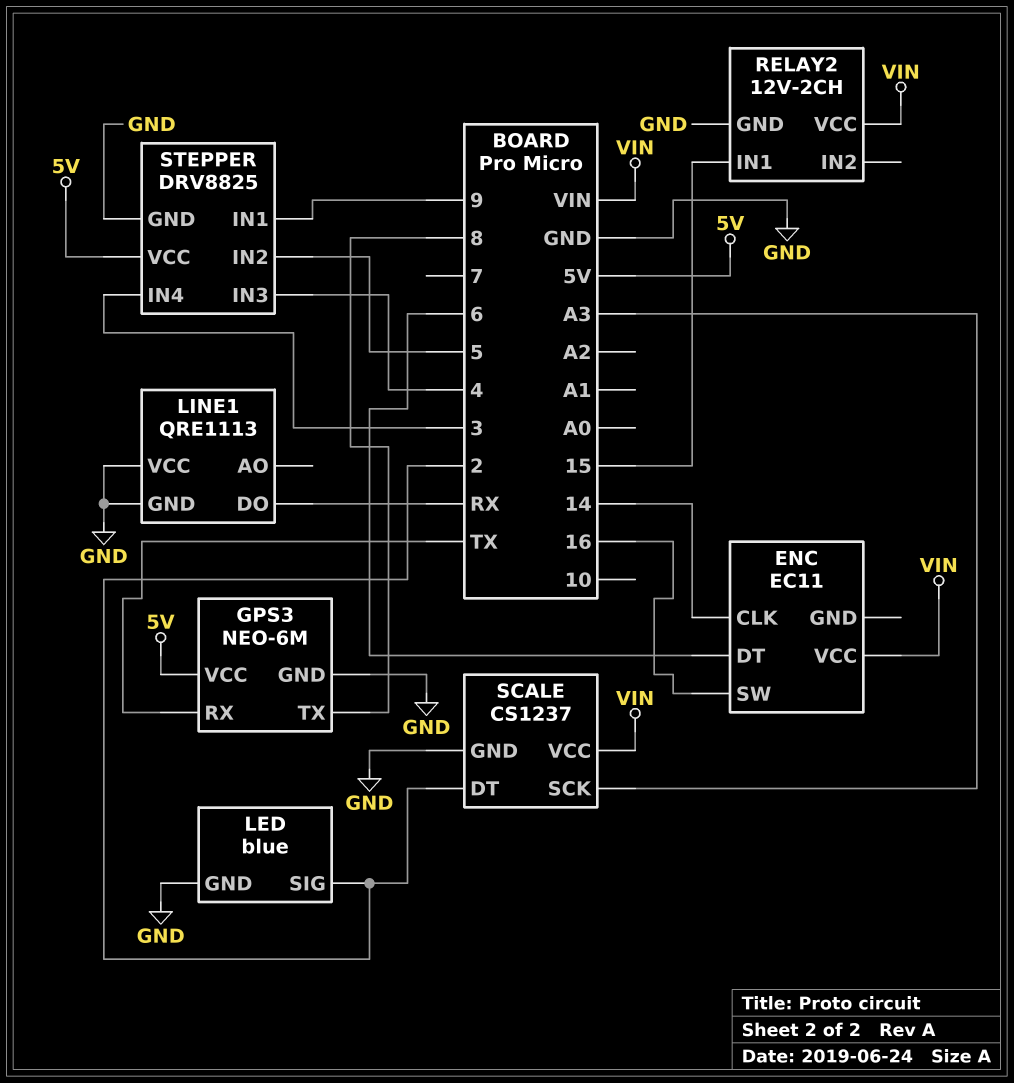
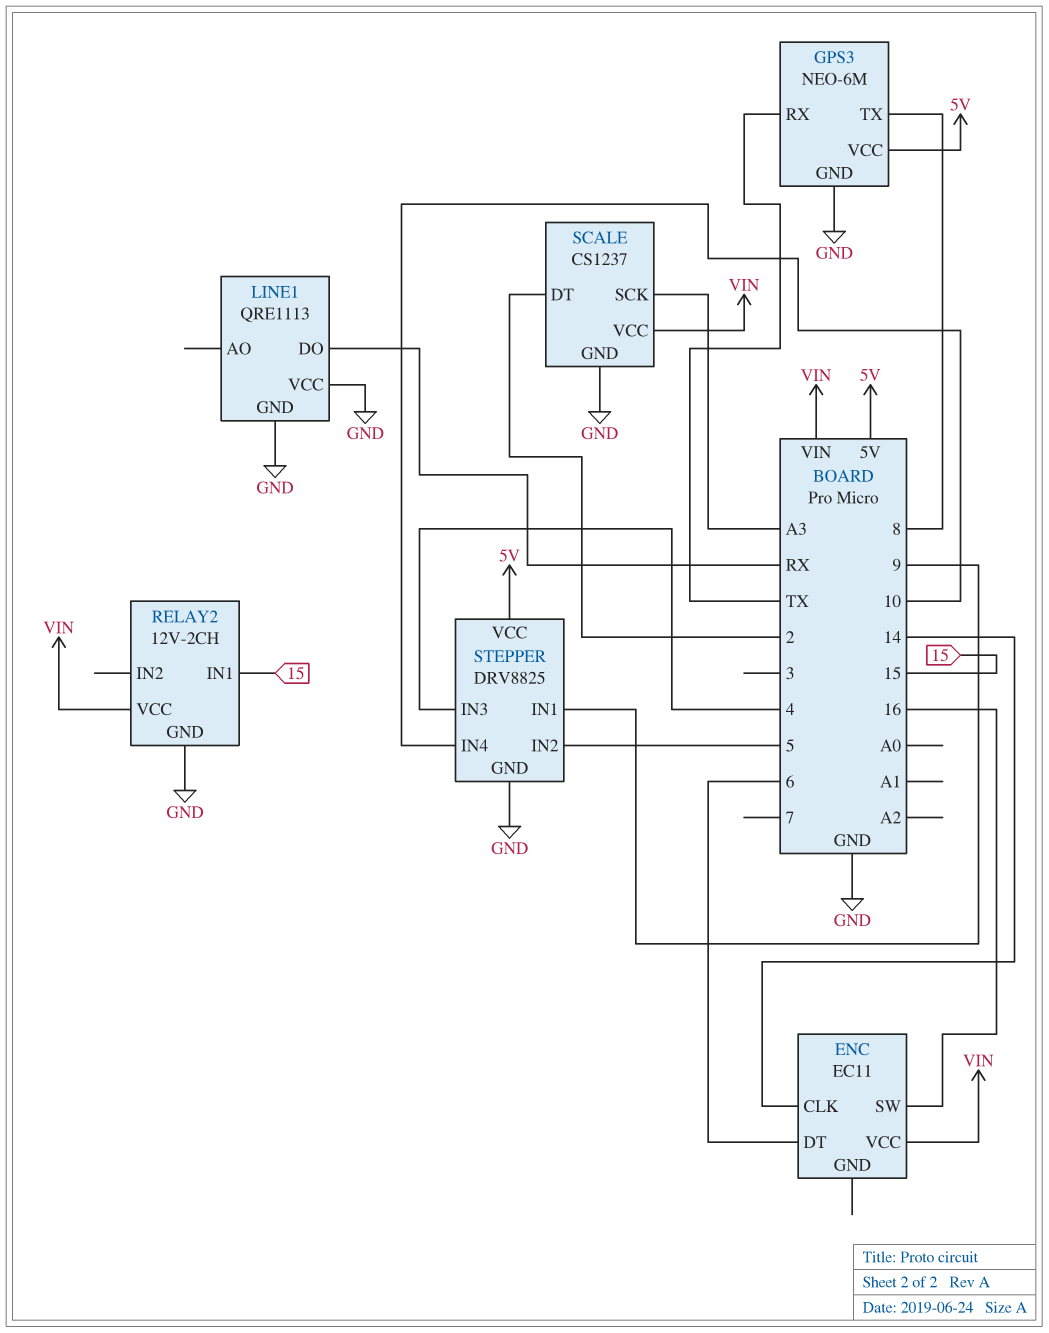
LED: blue -> none
LED pin GND: GND -> none
LED pin SIG: 2 -> none
STEPPER pin IN4: 3 -> 10

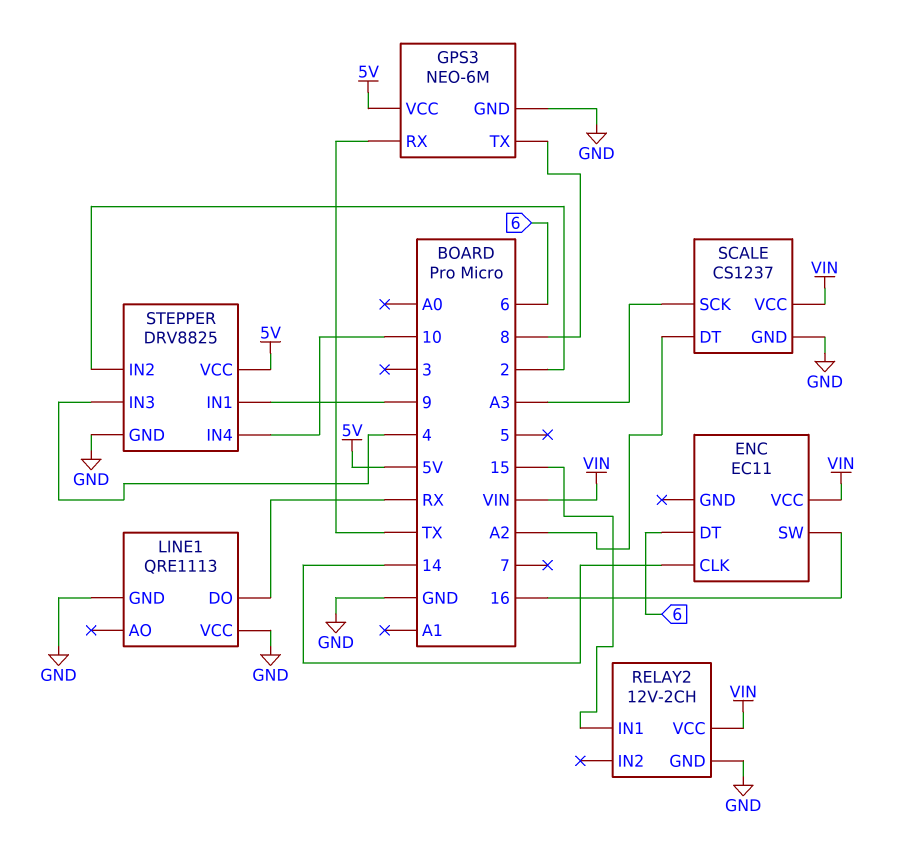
SCALE pin DT: 2 -> A2
STEPPER pin IN2: 5 -> 2

